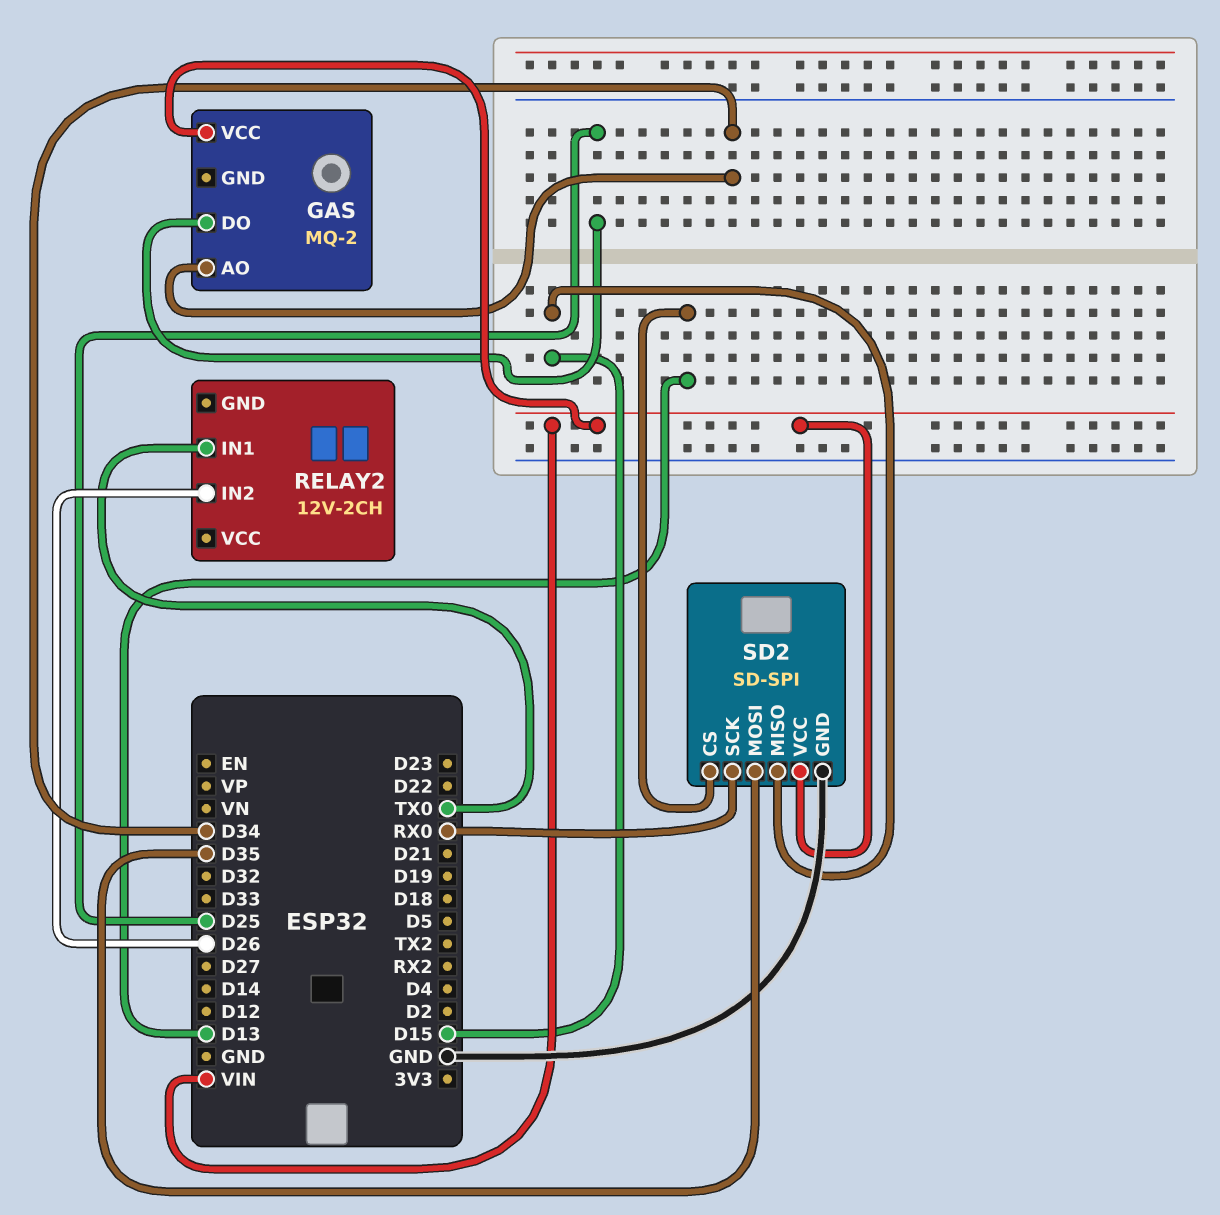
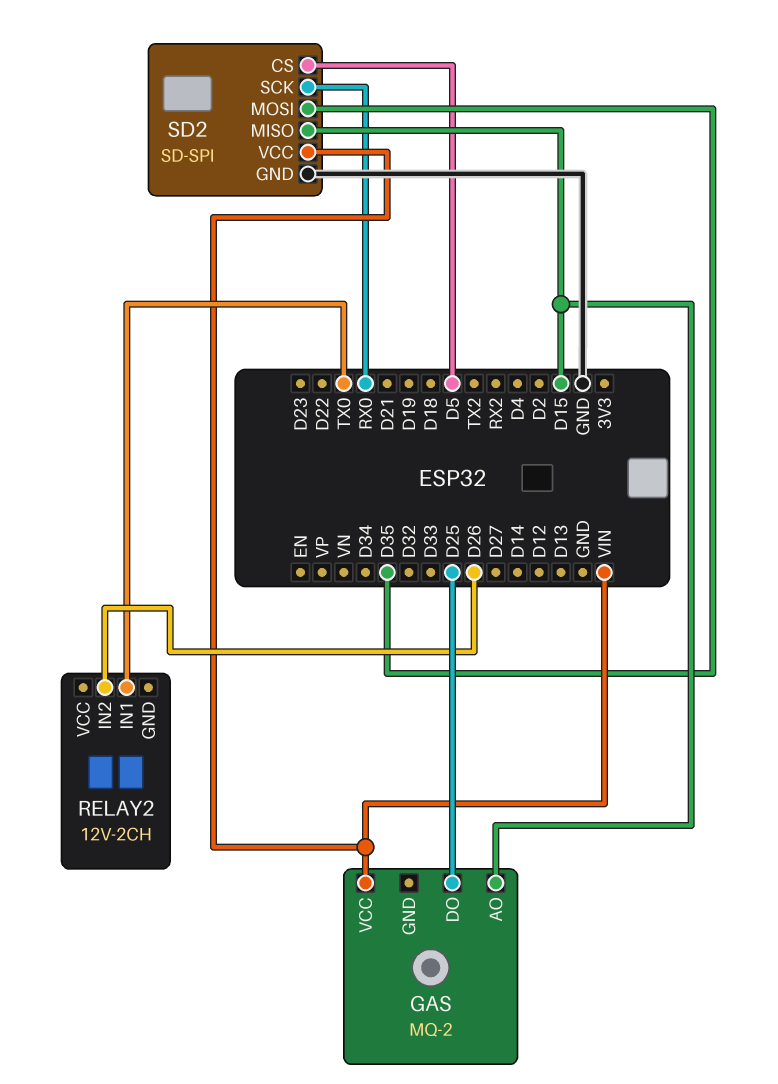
GAS pin AO: D34 -> D15
SD2 pin CS: D13 -> D5

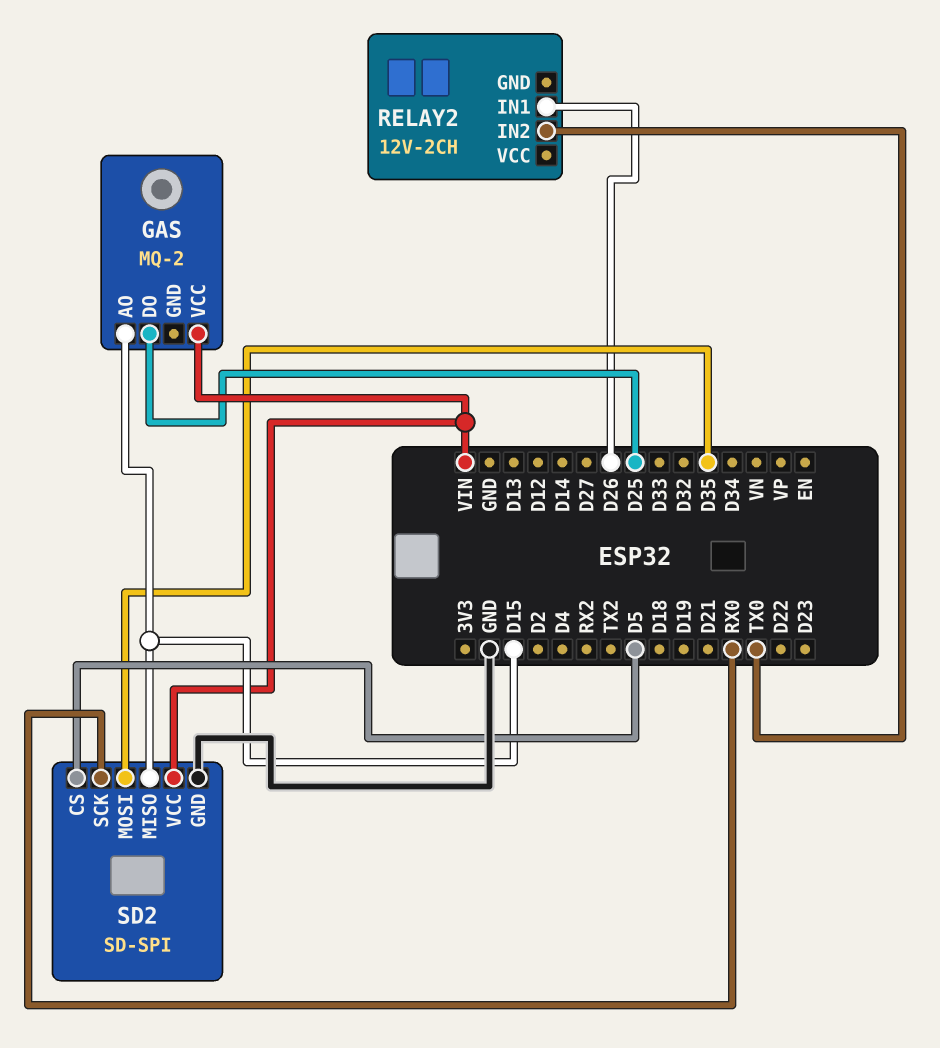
RELAY2 pin IN1: TX0 -> D26
RELAY2 pin IN2: D26 -> TX0

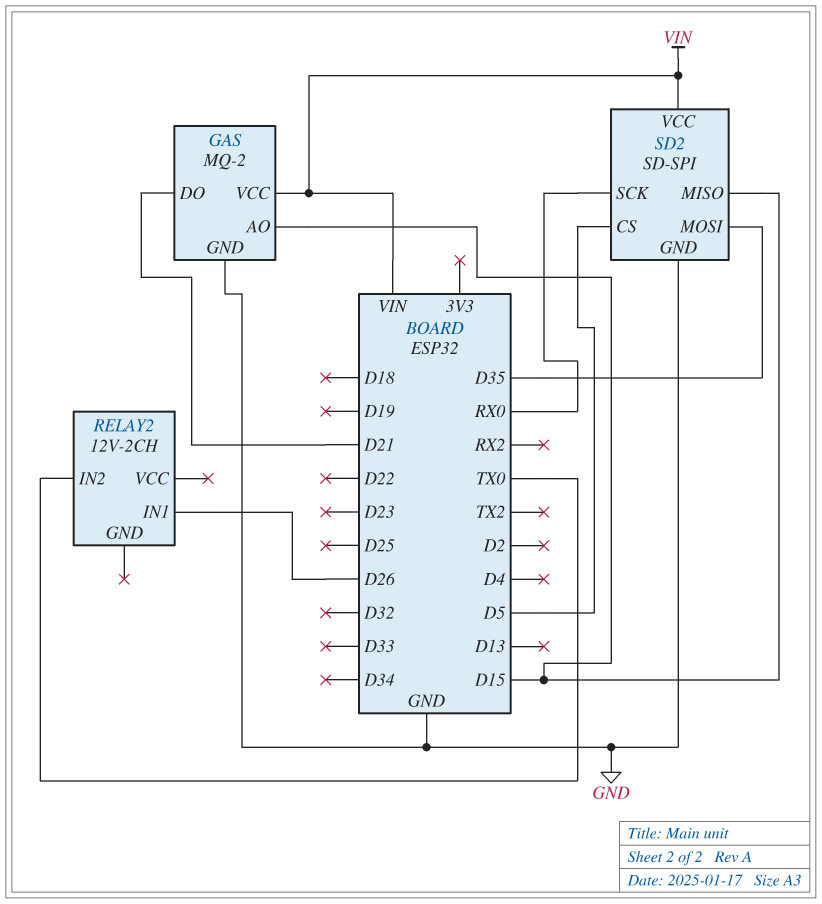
GAS pin DO: D25 -> D21
GAS pin GND: none -> GND

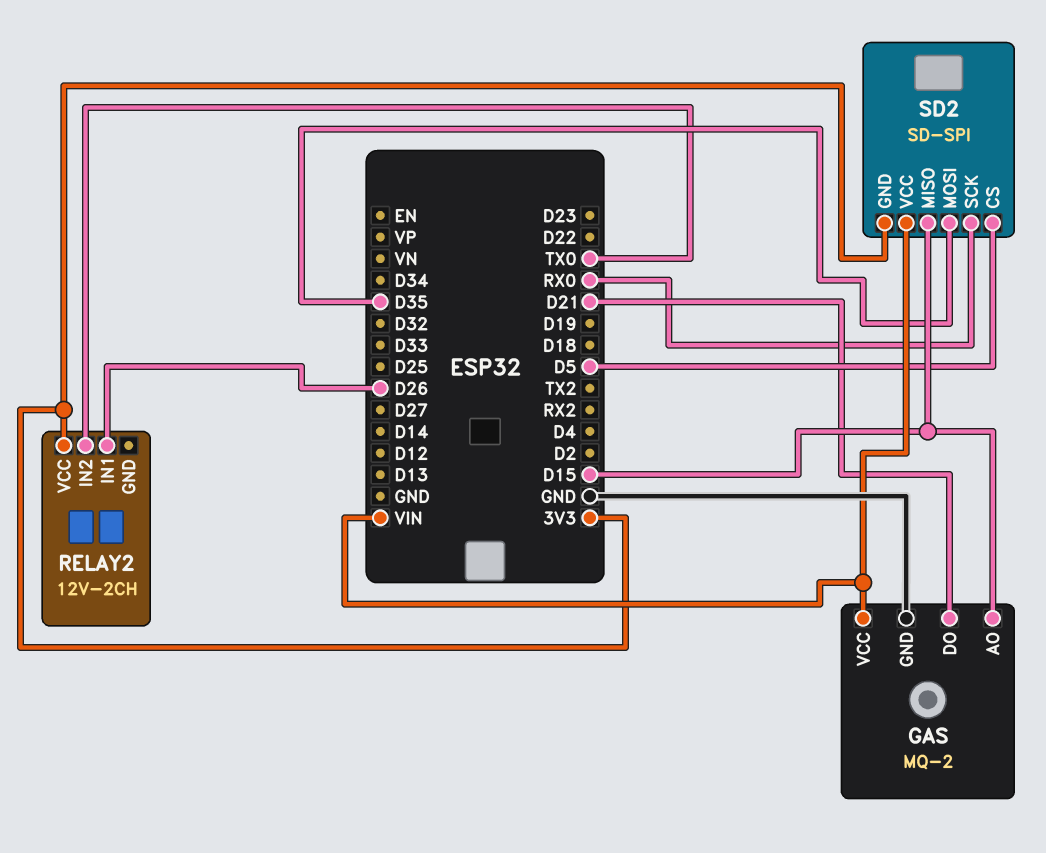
RELAY2 pin VCC: none -> 3V3
SD2 pin GND: GND -> 3V3

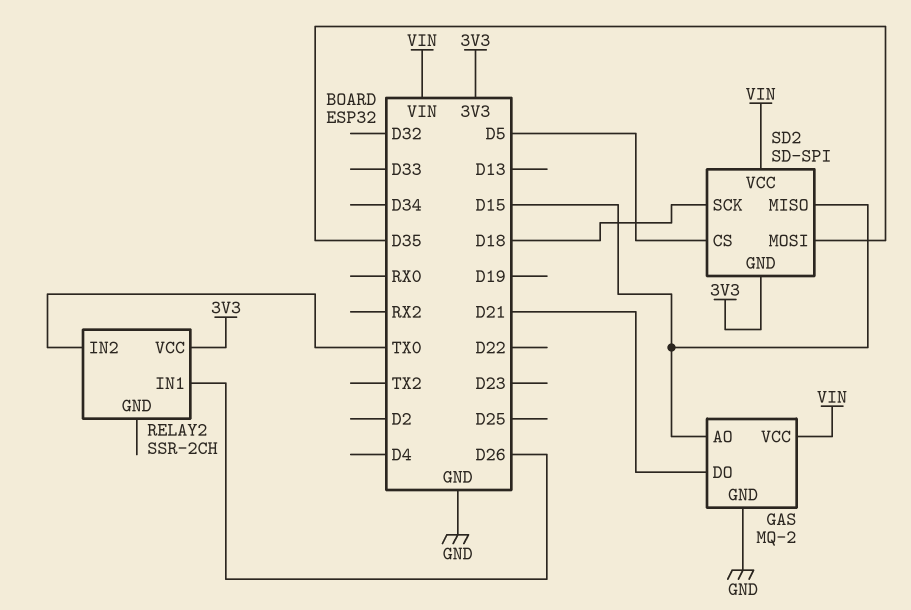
RELAY2: 12V-2CH -> SSR-2CH
SD2 pin SCK: RX0 -> D18

